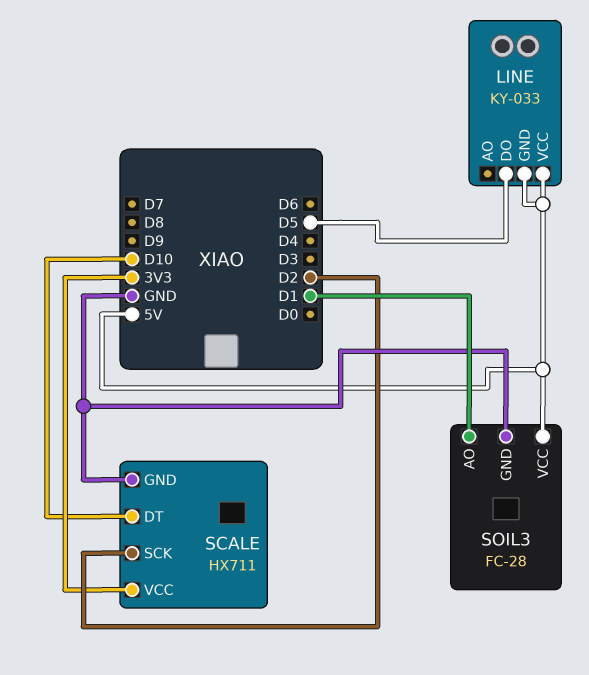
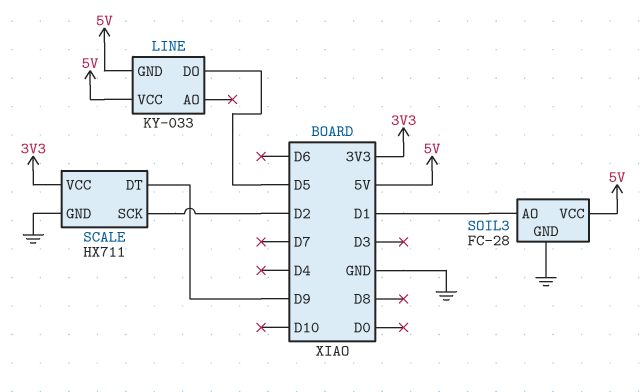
SCALE pin DT: D10 -> D9

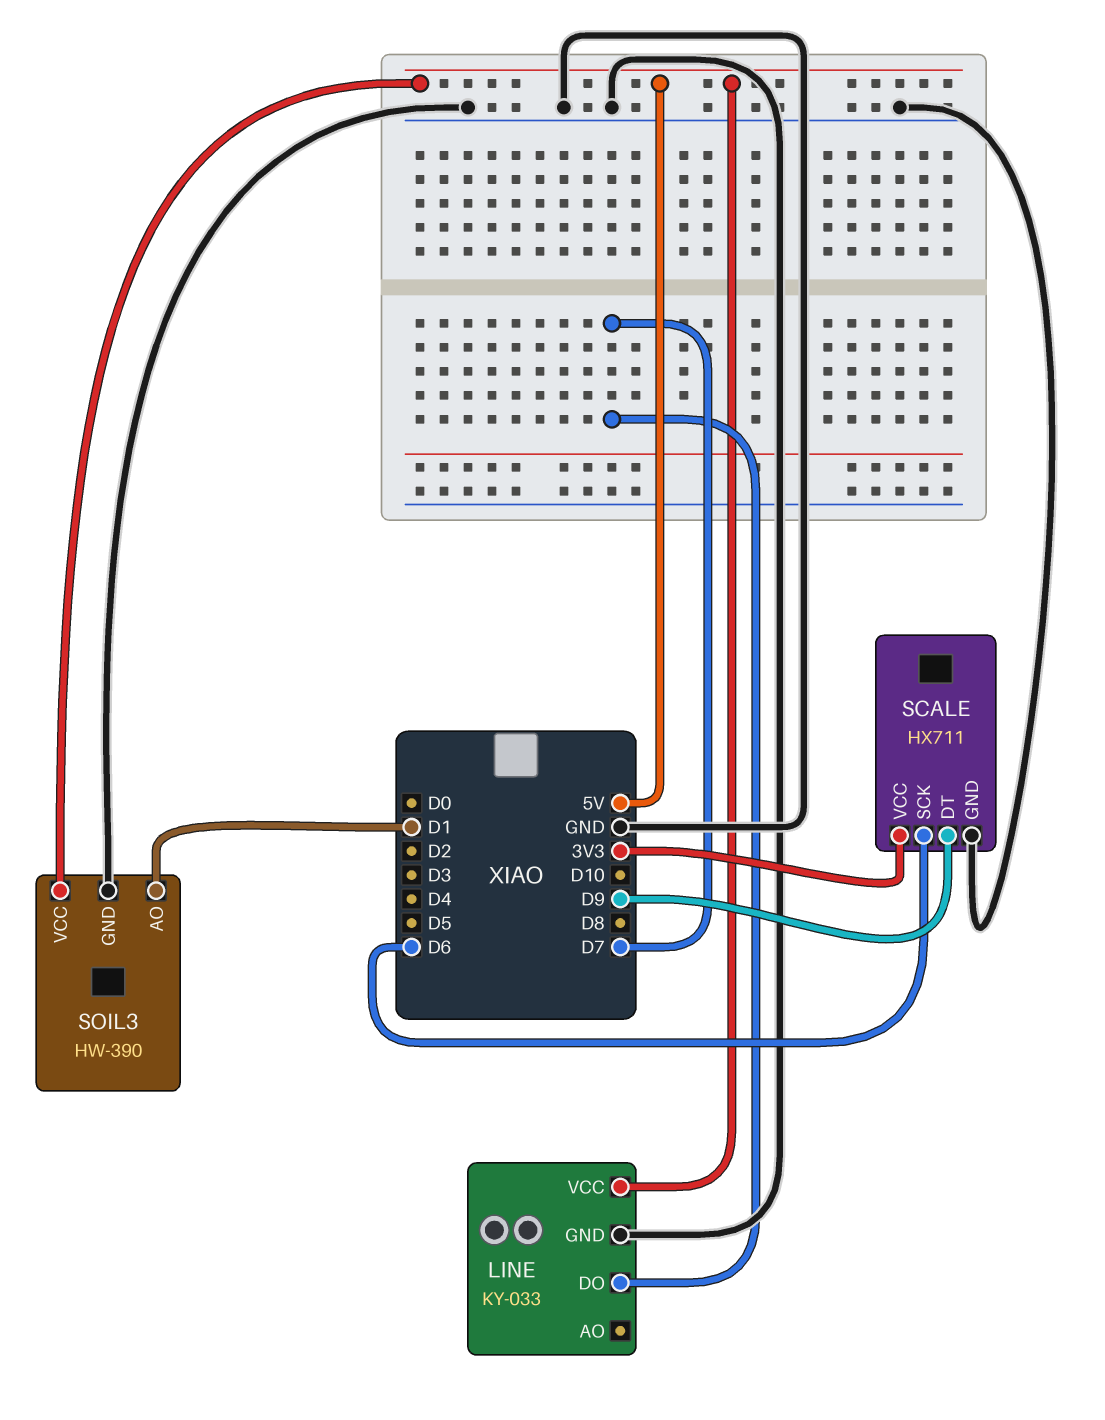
LINE pin DO: D5 -> D7
LINE pin GND: 5V -> GND
SCALE pin SCK: D2 -> D6
SOIL3: FC-28 -> HW-390

